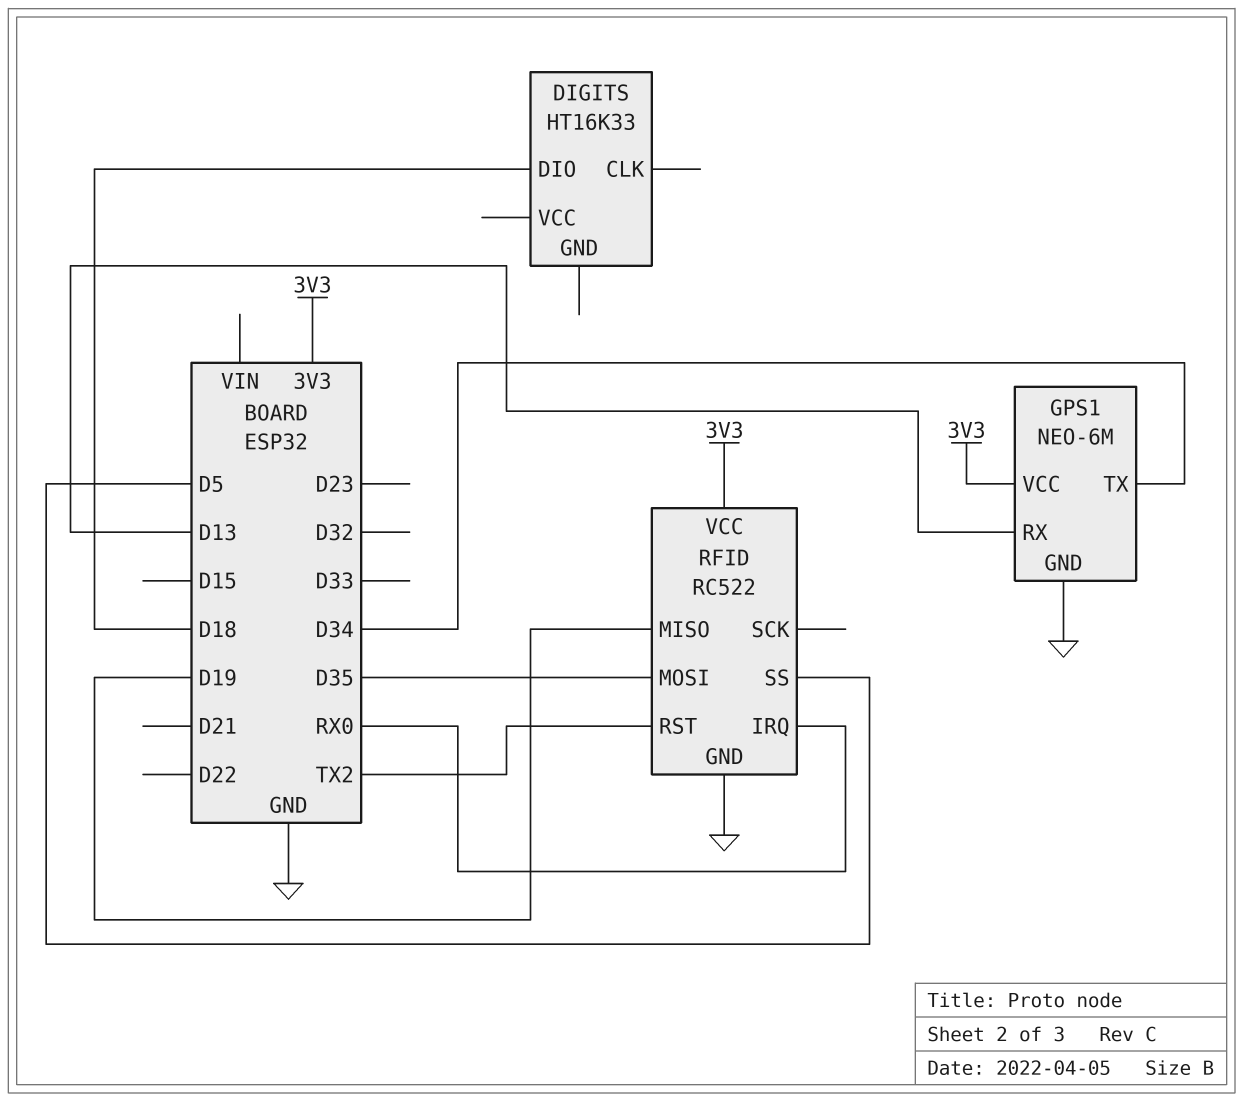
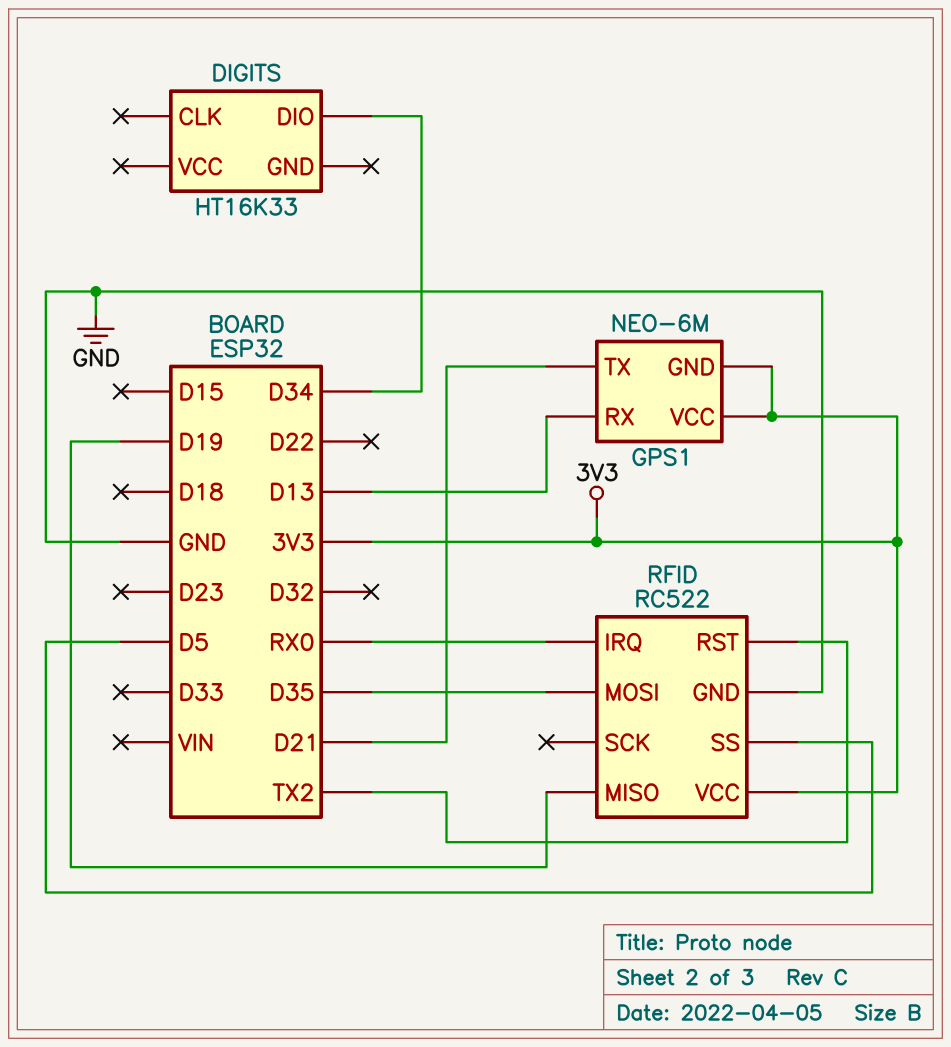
DIGITS pin DIO: D18 -> D34
GPS1 pin GND: GND -> 3V3
GPS1 pin TX: D34 -> D21

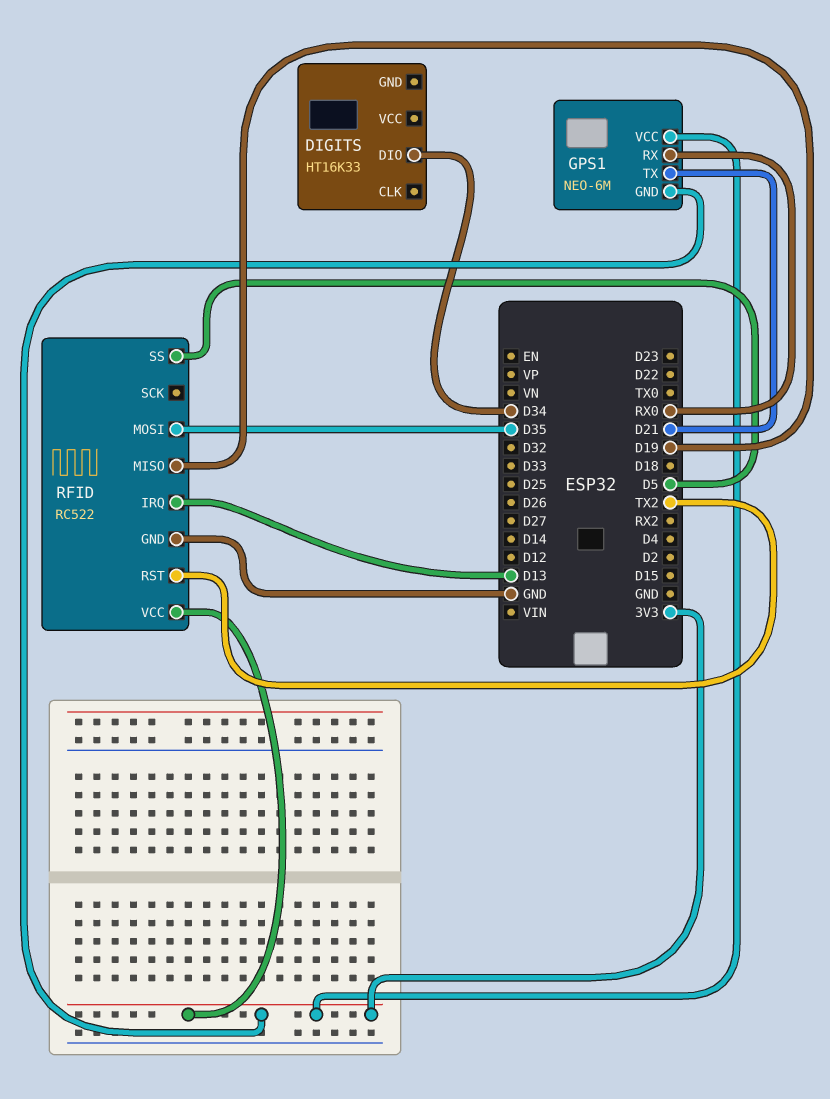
GPS1 pin RX: D13 -> RX0
RFID pin IRQ: RX0 -> D13

